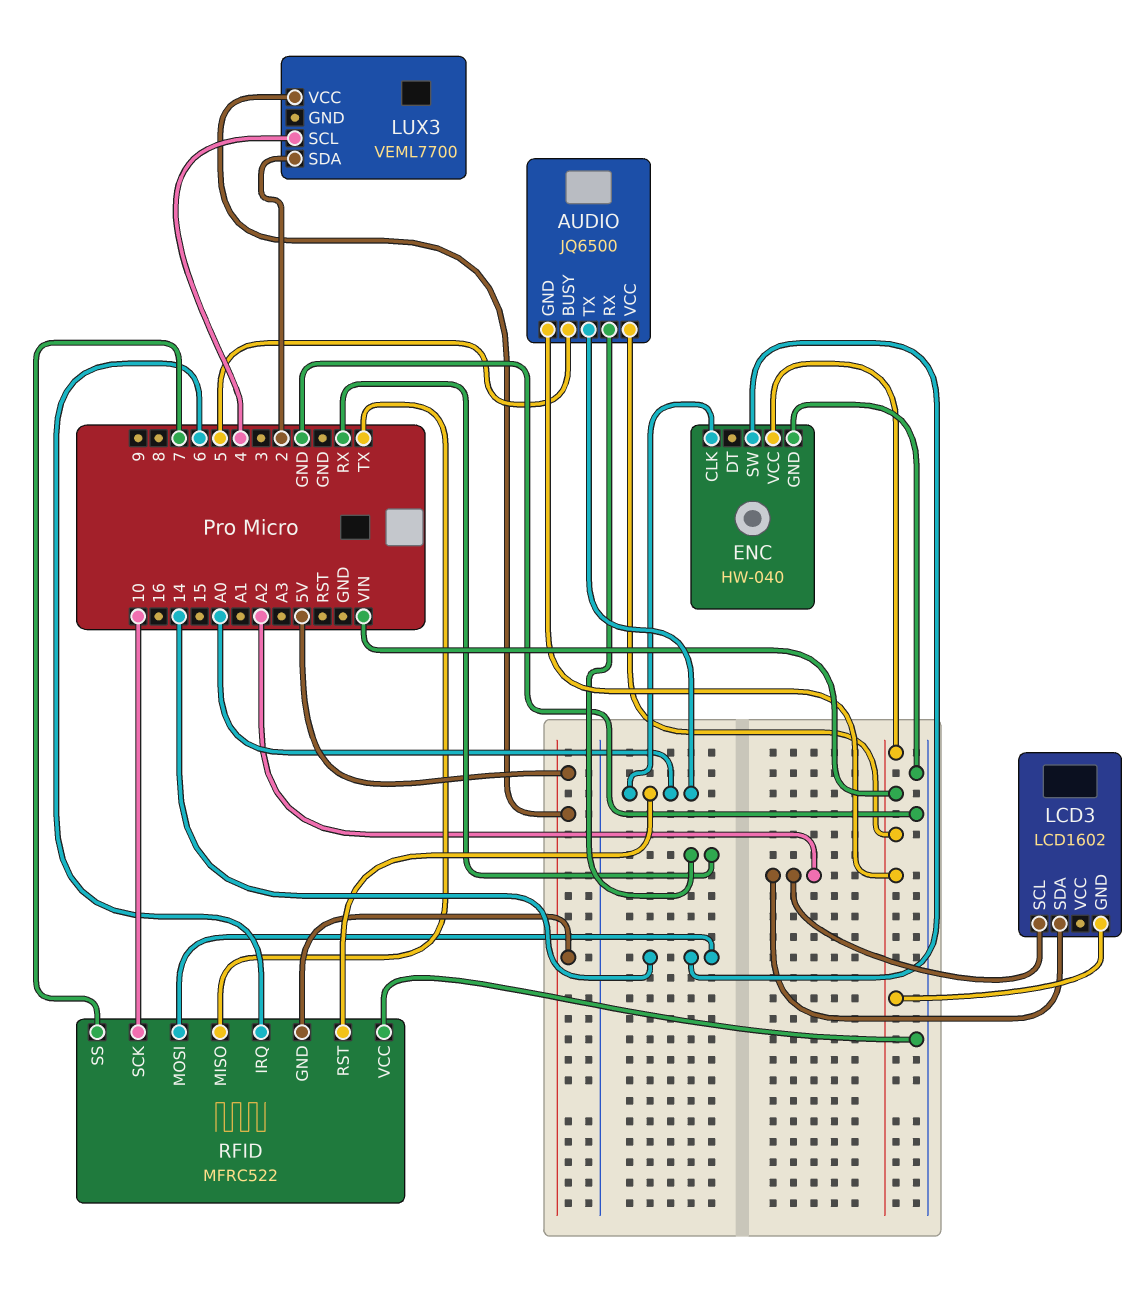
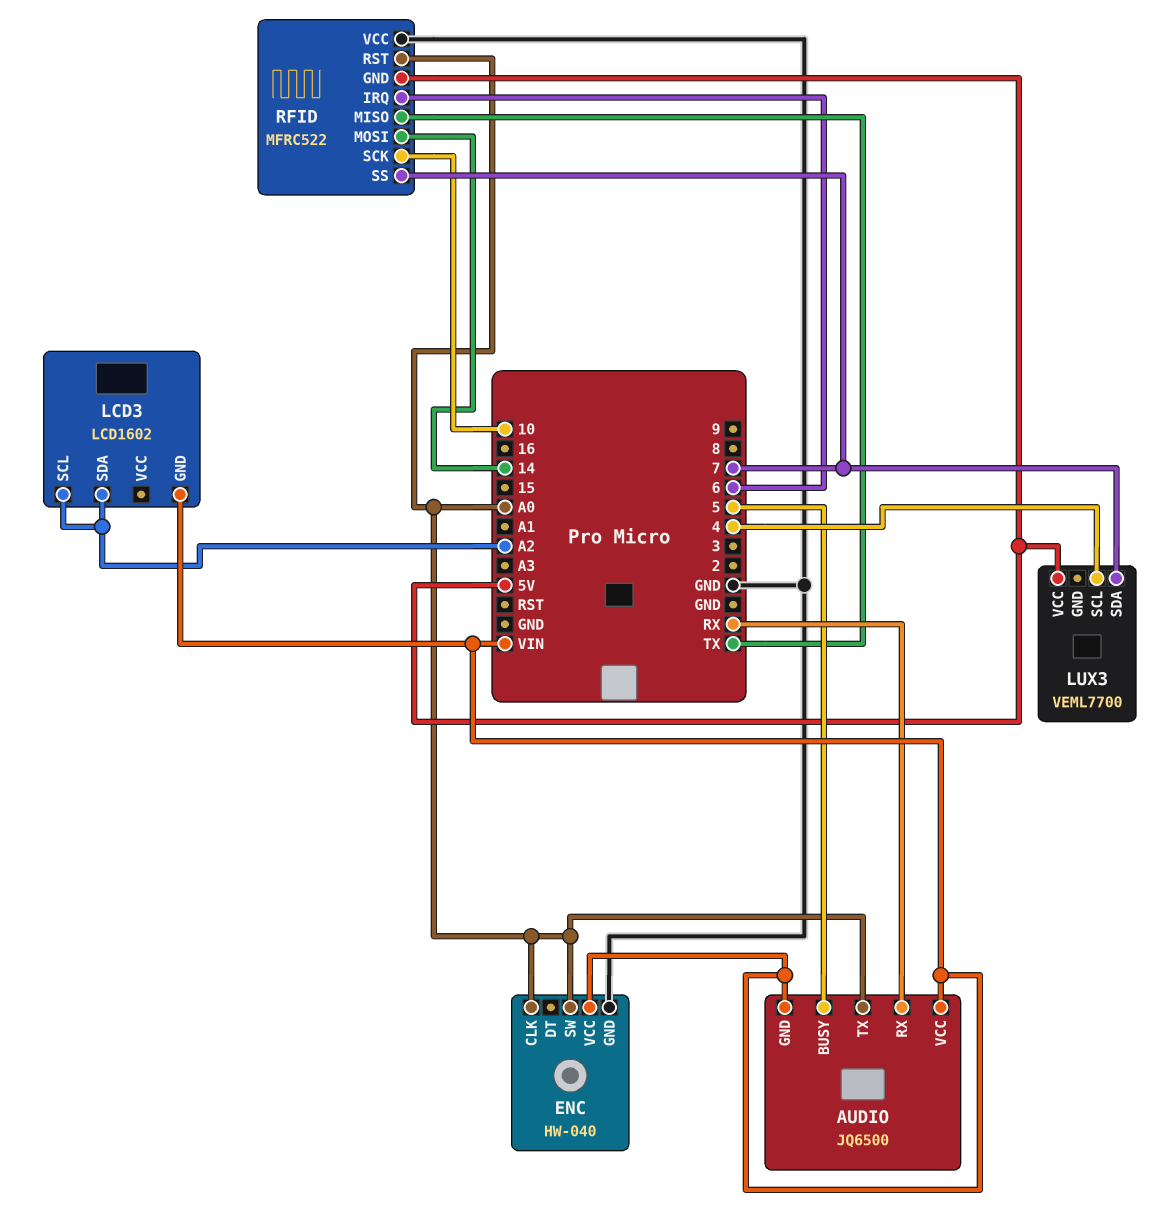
ENC pin SW: 14 -> A0
LUX3 pin SDA: 2 -> 7

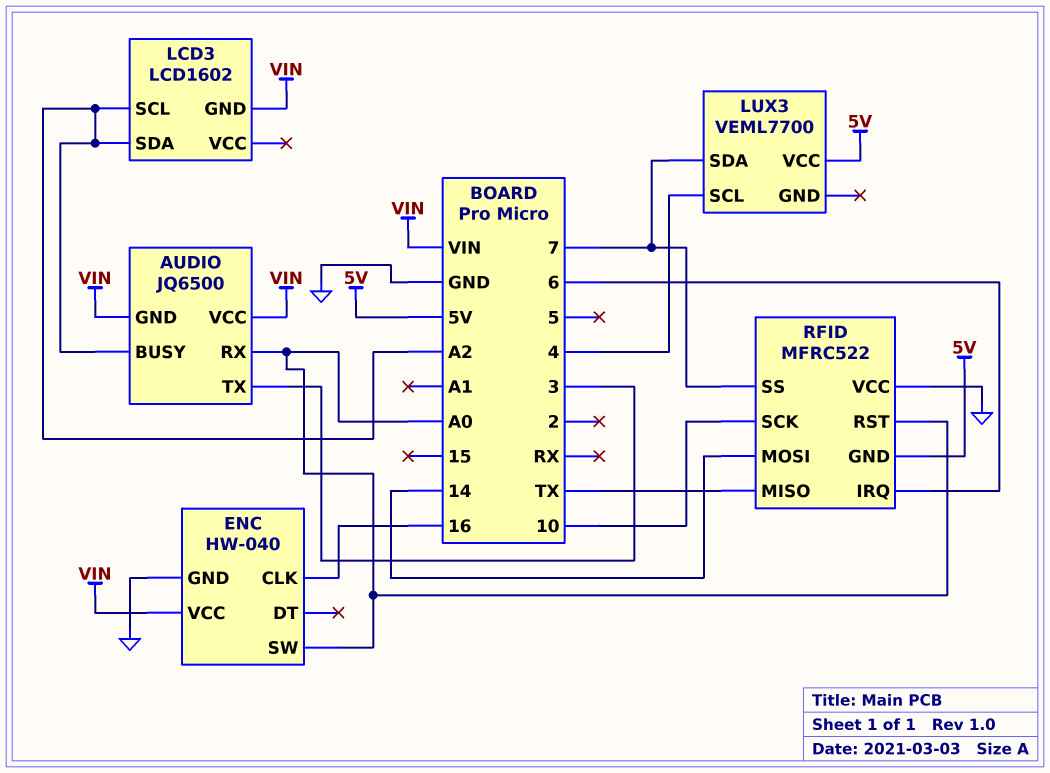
AUDIO pin BUSY: 5 -> A2
AUDIO pin RX: RX -> A0
AUDIO pin TX: A0 -> 3
ENC pin CLK: A0 -> 16

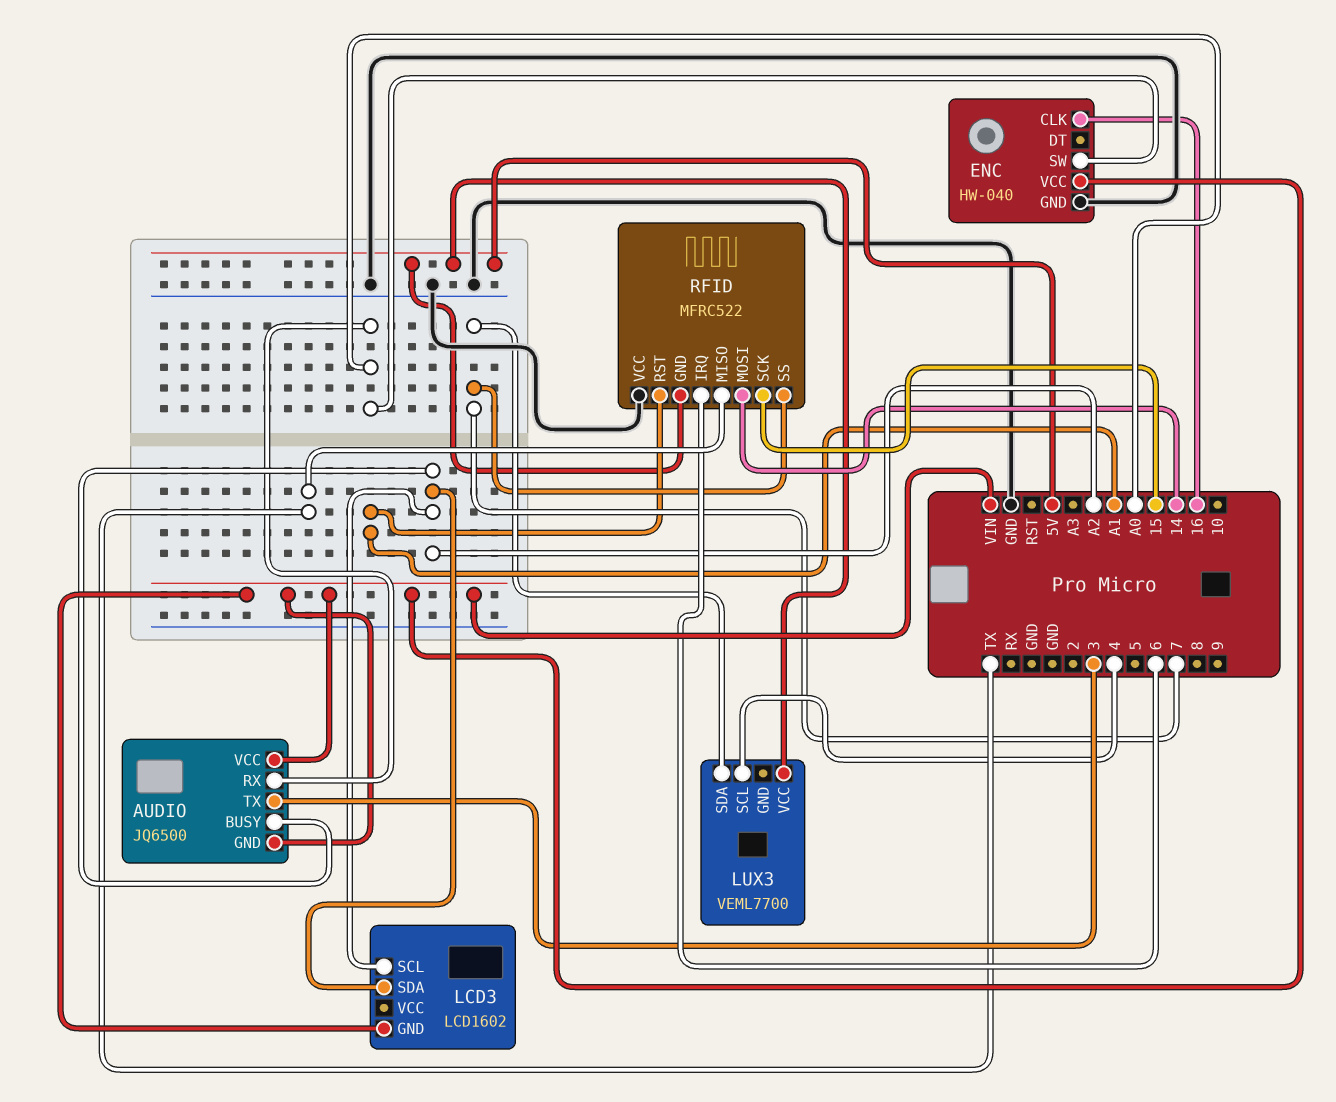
RFID pin RST: A0 -> A1
RFID pin SCK: 10 -> 15

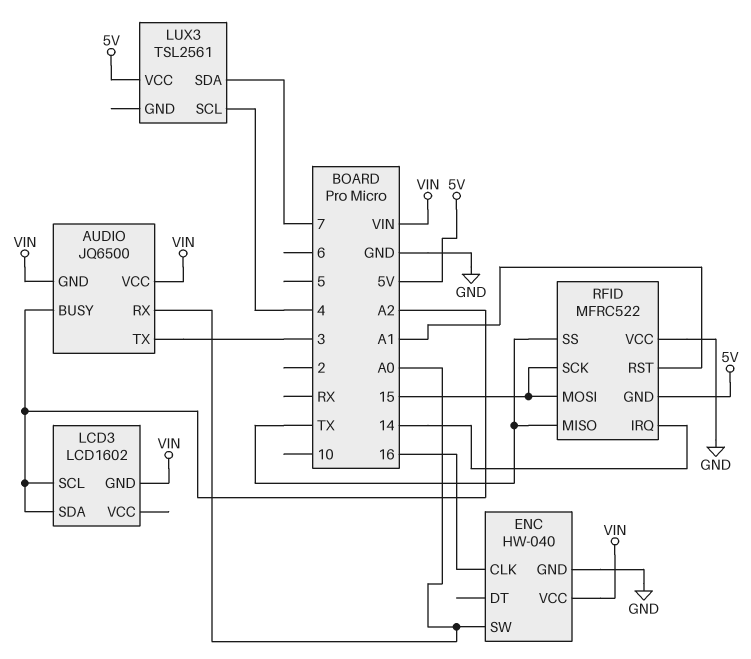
LUX3: VEML7700 -> TSL2561
RFID pin IRQ: 6 -> 14
RFID pin MOSI: 14 -> 15
RFID pin SS: 7 -> TX

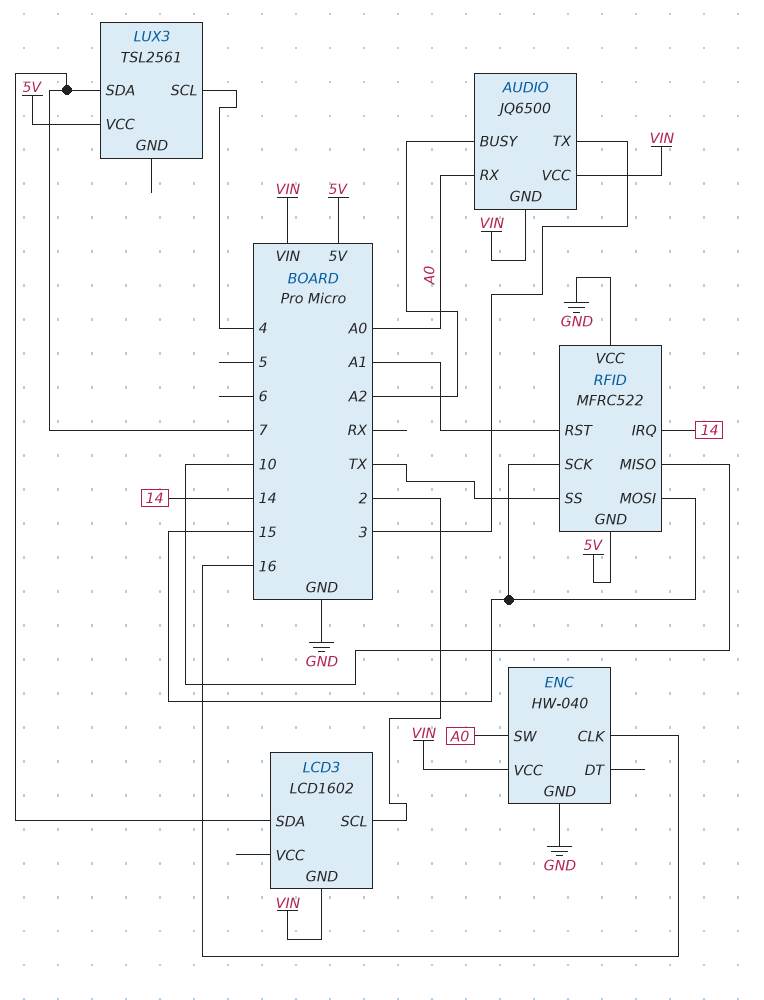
LCD3 pin SCL: A2 -> 2
LCD3 pin SDA: A2 -> 7
RFID pin MISO: TX -> 10

